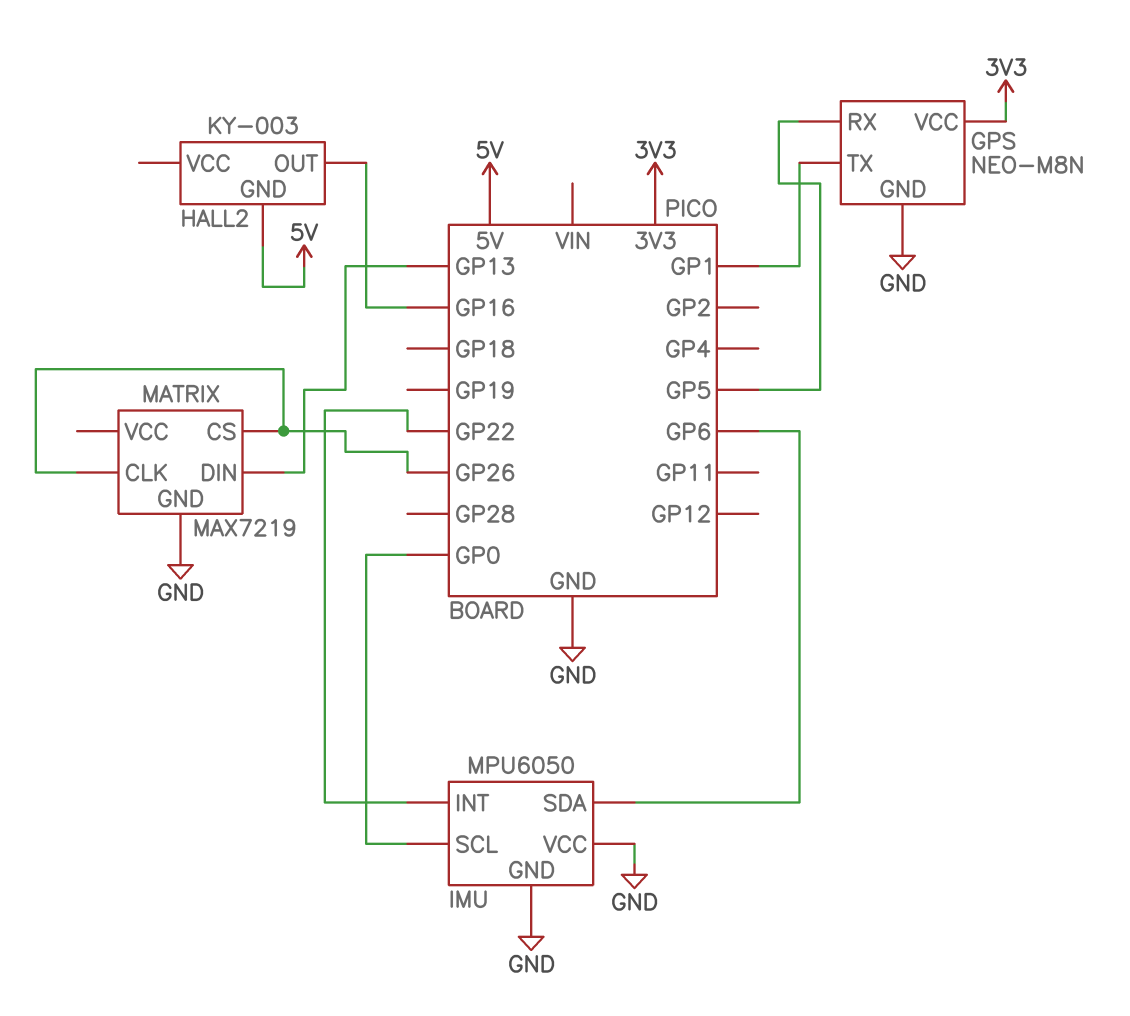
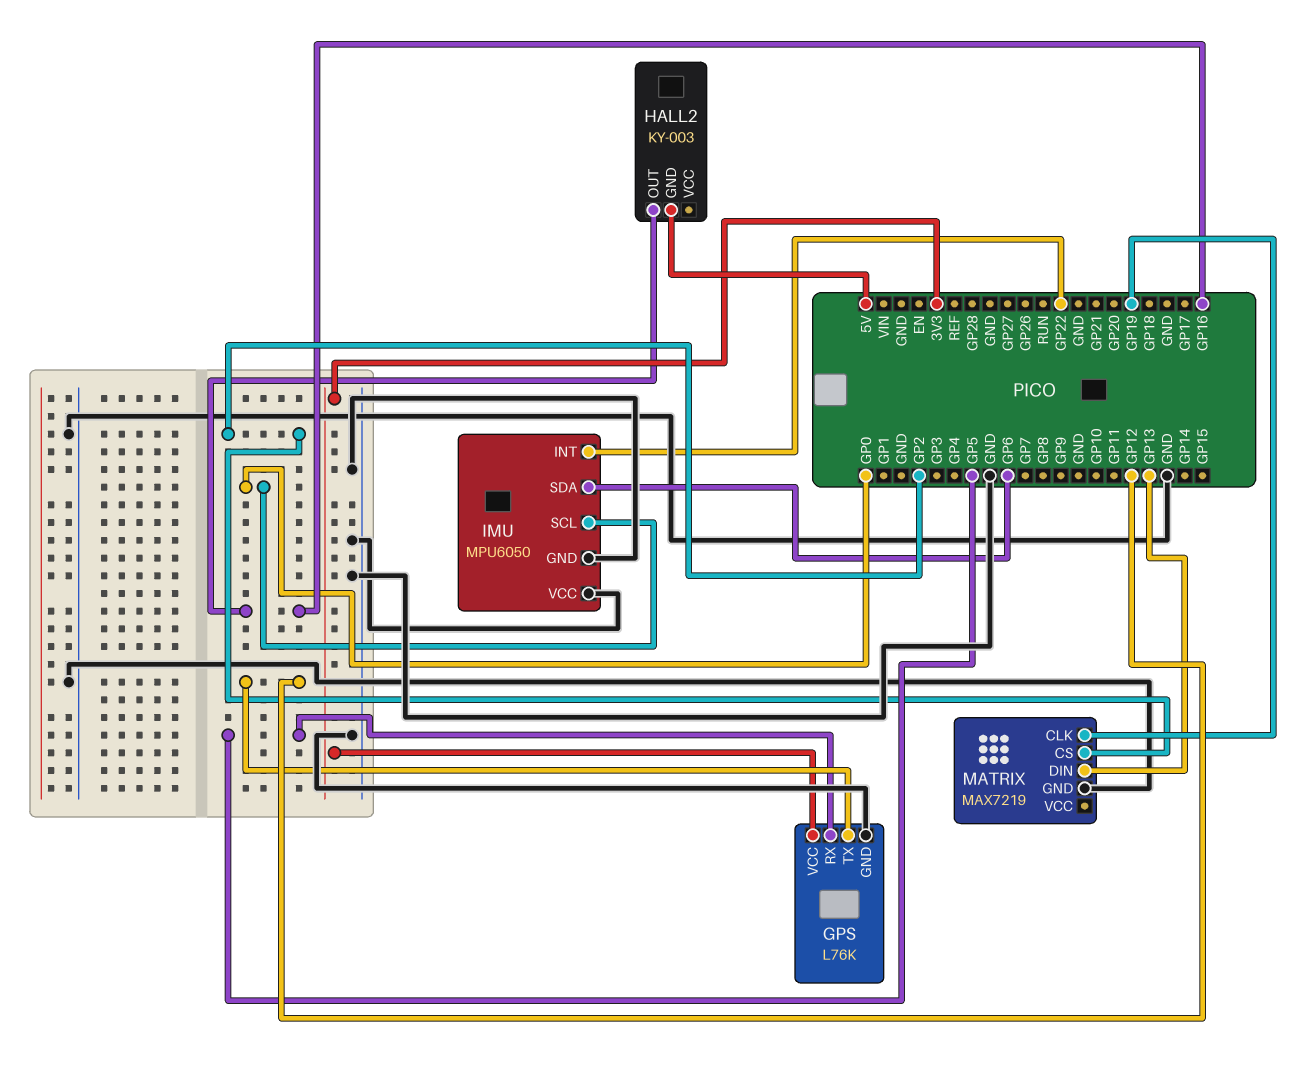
GPS: NEO-M8N -> L76K
GPS pin TX: GP1 -> GP12
MATRIX pin CLK: GP26 -> GP19
MATRIX pin CS: GP26 -> GP2

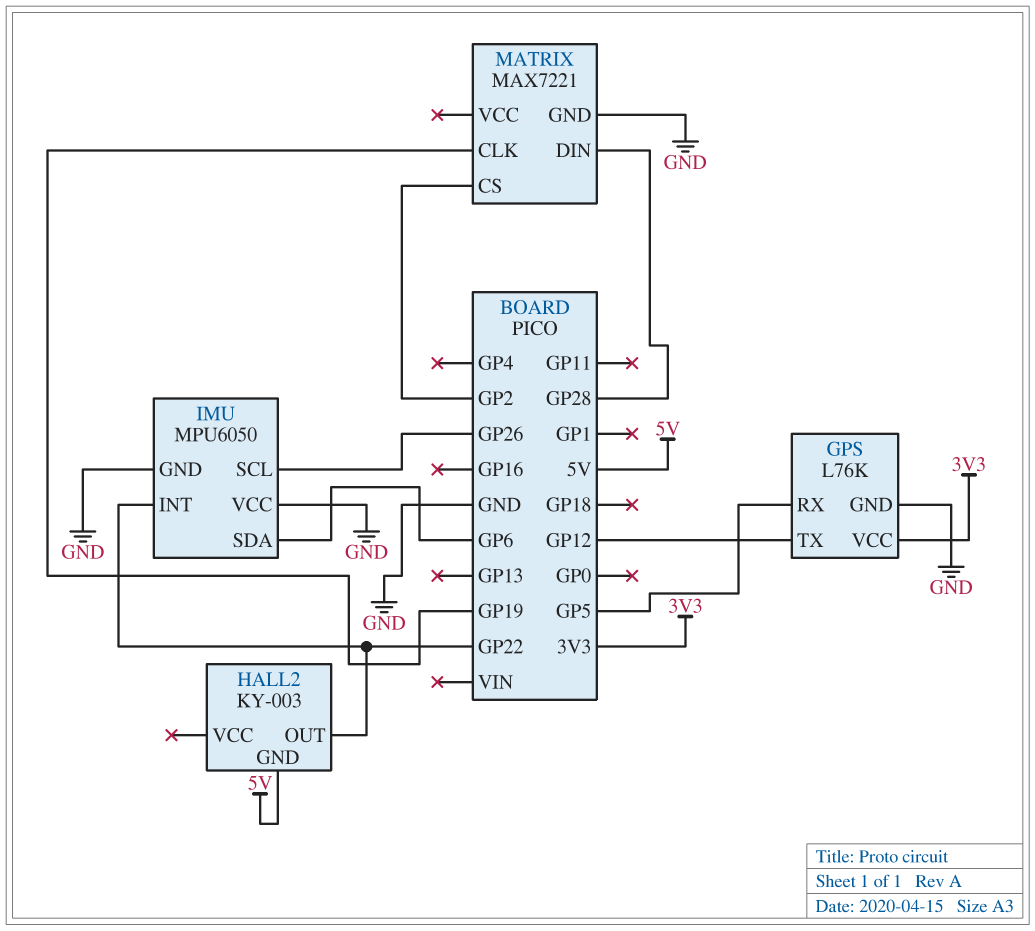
HALL2 pin OUT: GP16 -> GP22
IMU pin SCL: GP0 -> GP26
MATRIX: MAX7219 -> MAX7221
MATRIX pin DIN: GP13 -> GP28

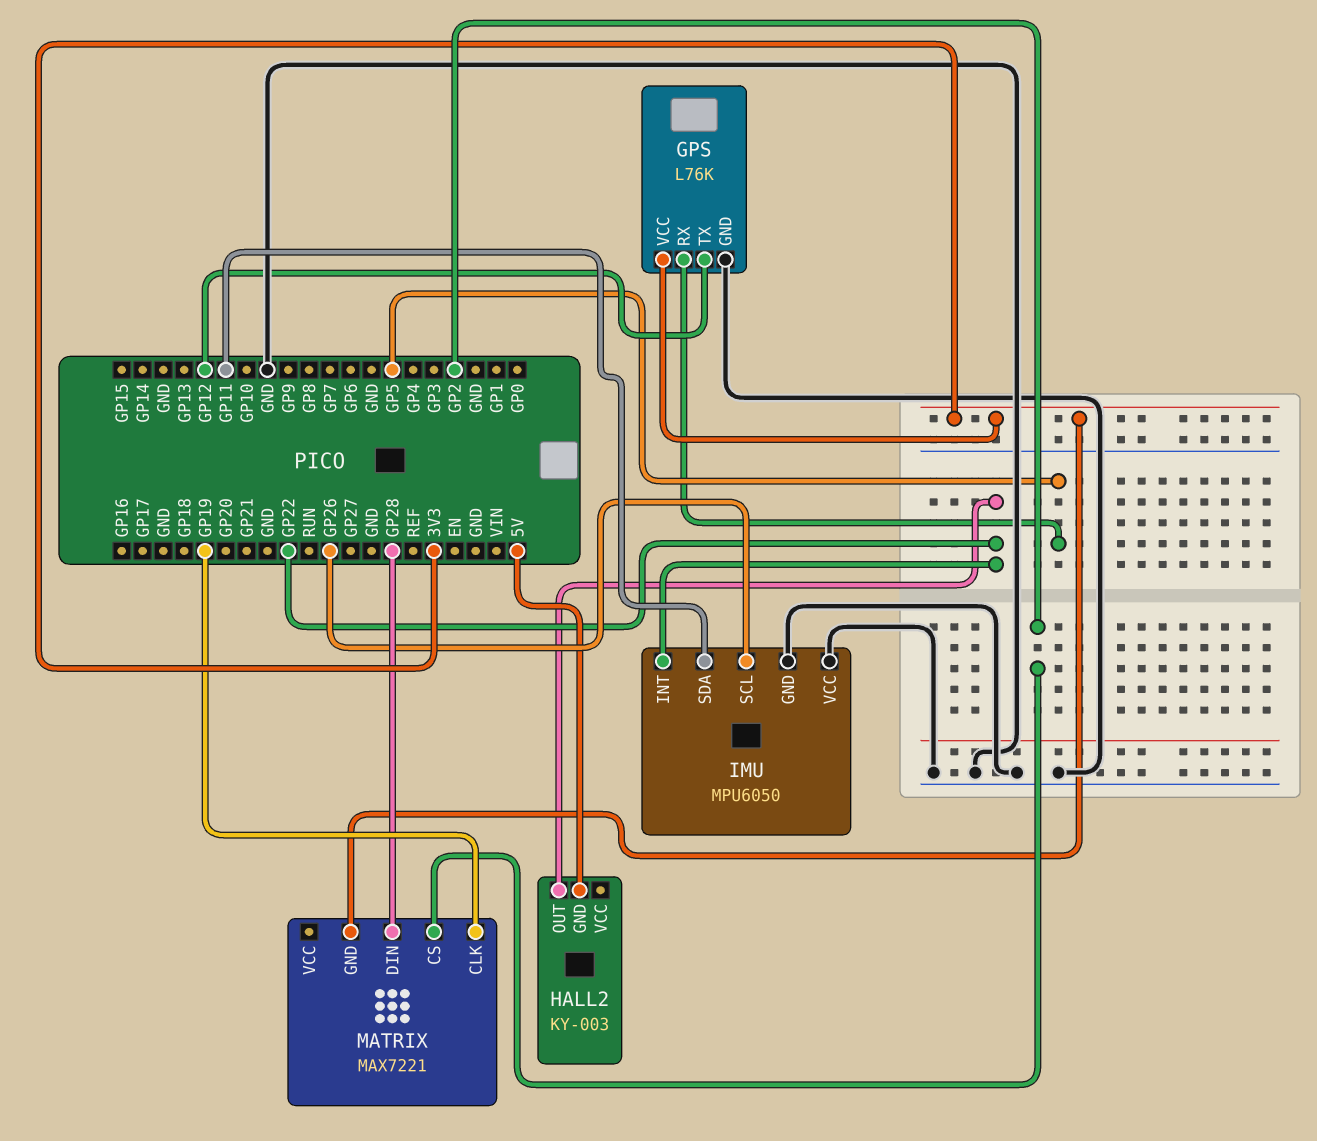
IMU pin SDA: GP6 -> GP11
MATRIX pin GND: GND -> 3V3

